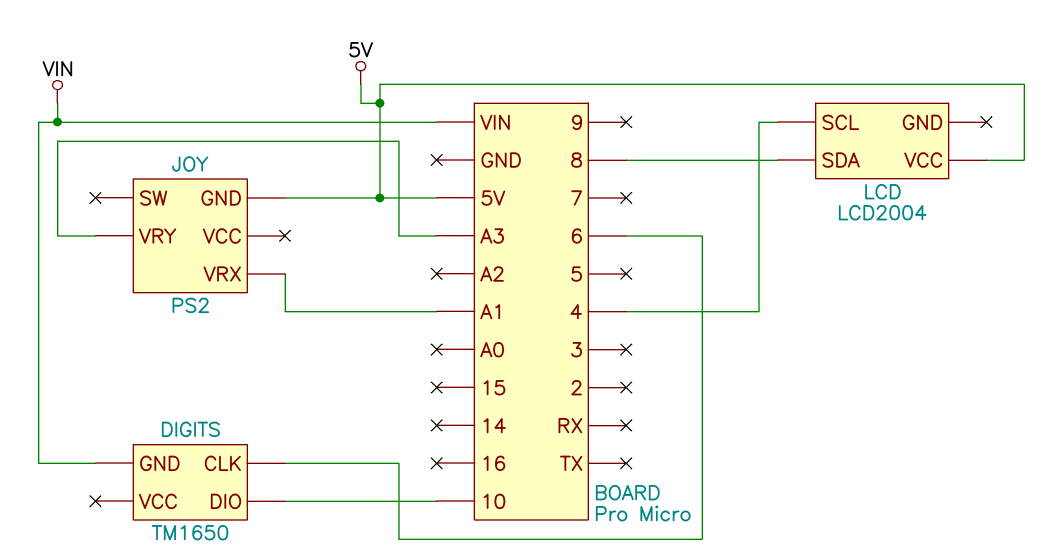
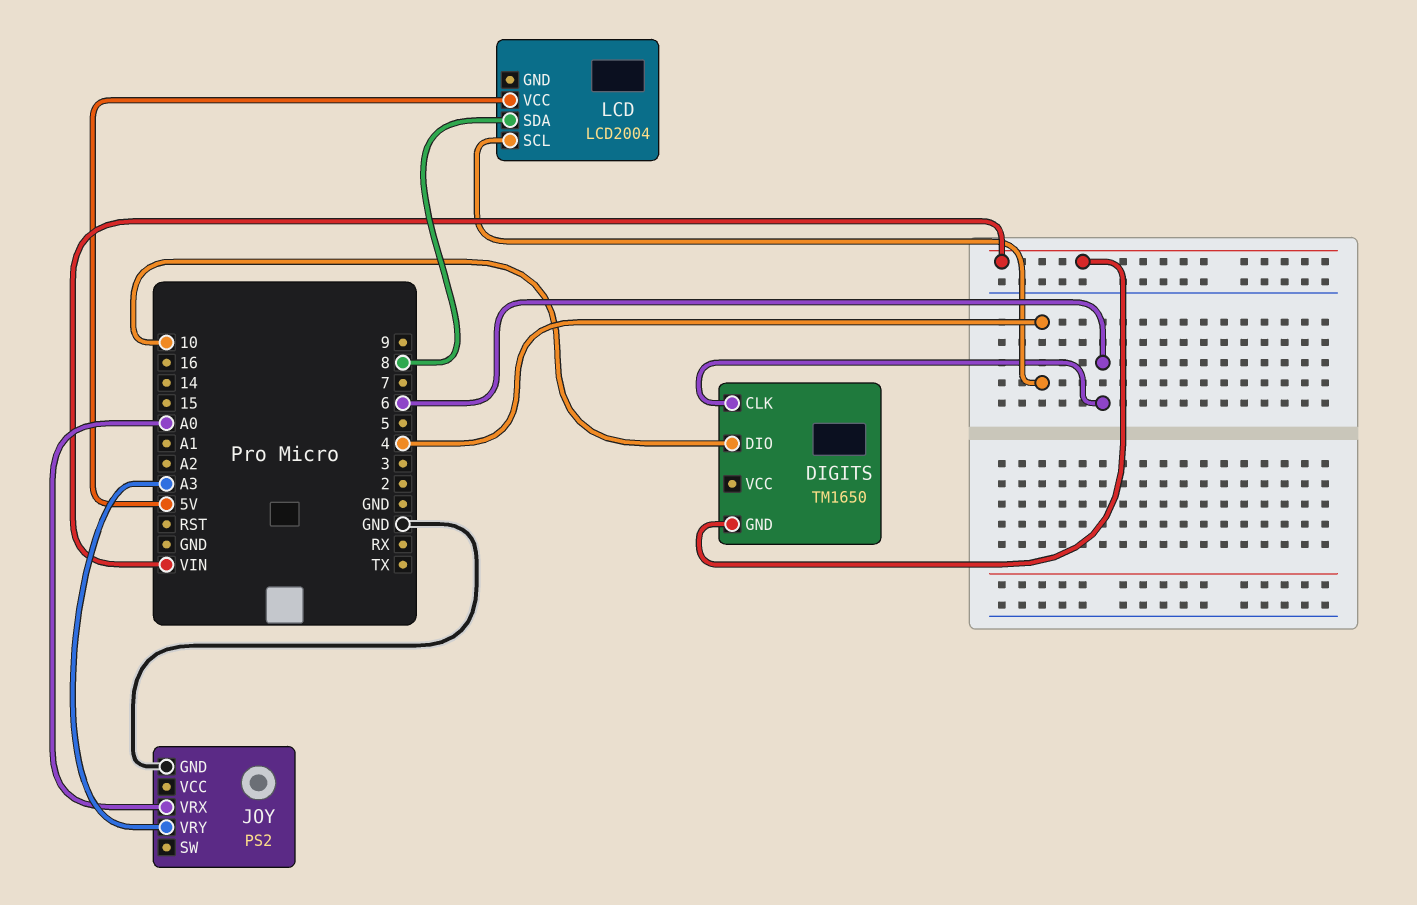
JOY pin GND: 5V -> GND
JOY pin VRX: A1 -> A0

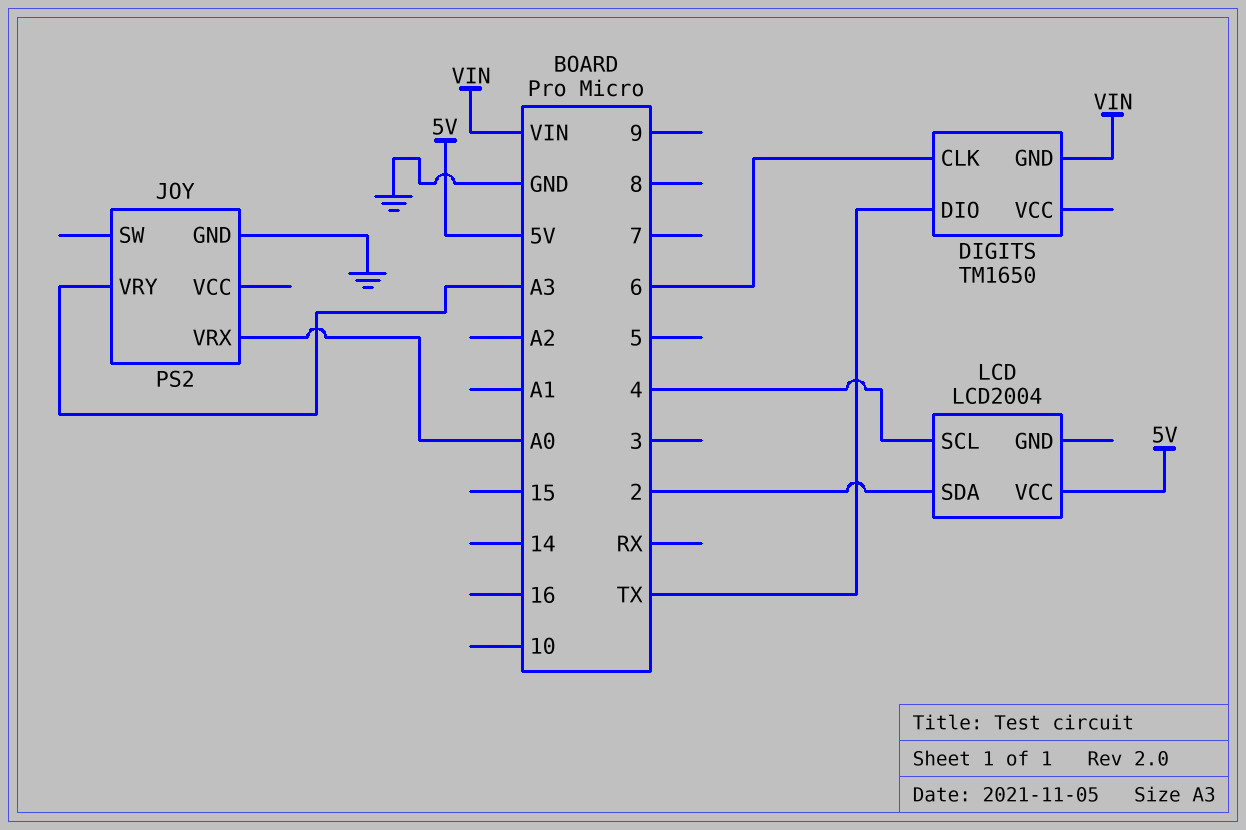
DIGITS pin DIO: 10 -> TX
LCD pin SDA: 8 -> 2

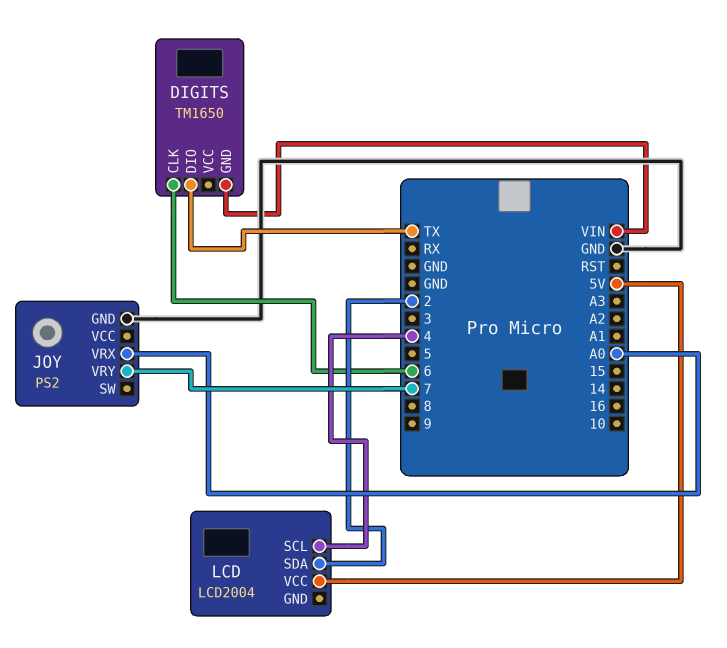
JOY pin VRY: A3 -> 7

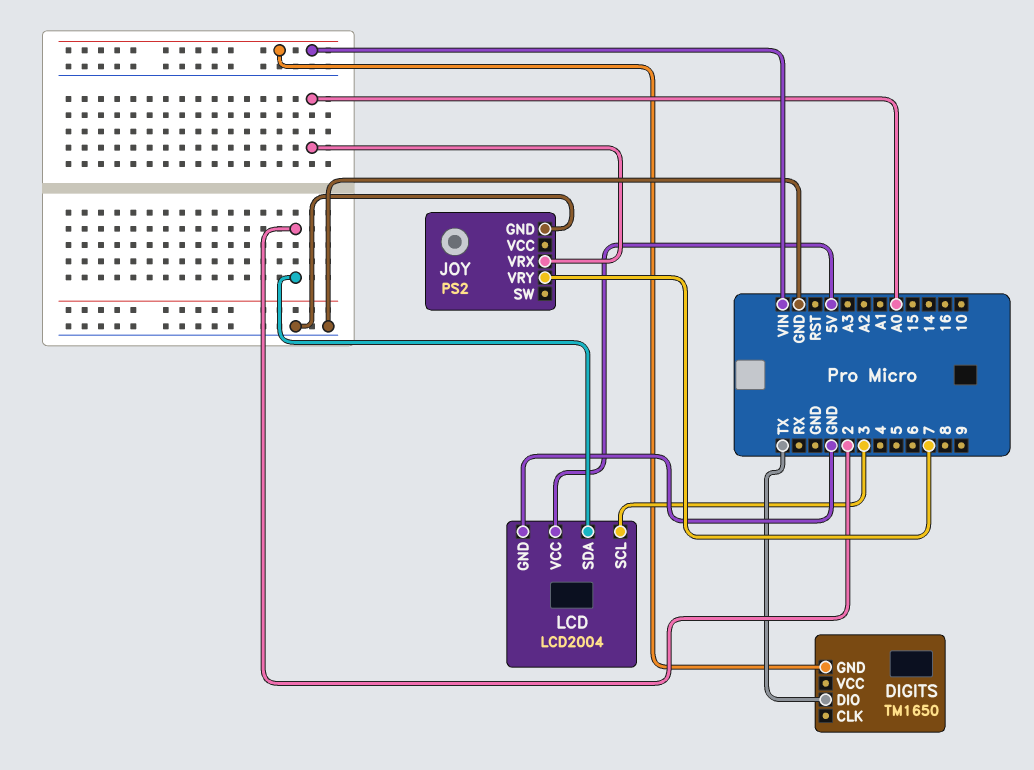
DIGITS pin CLK: 6 -> none
LCD pin GND: none -> GND
LCD pin SCL: 4 -> 3

